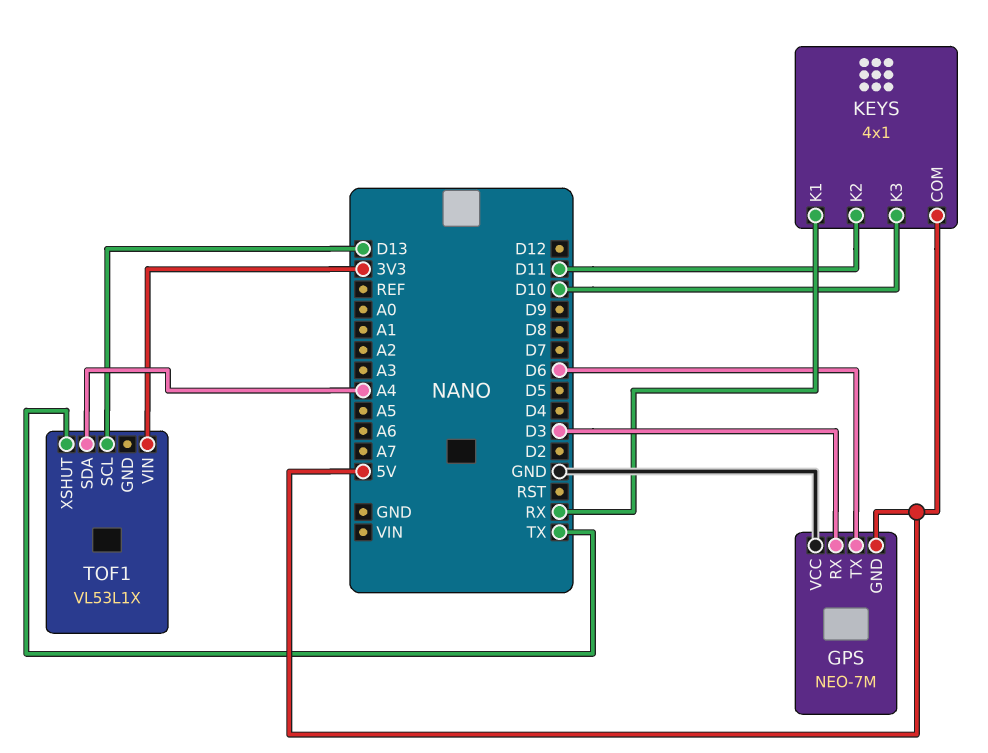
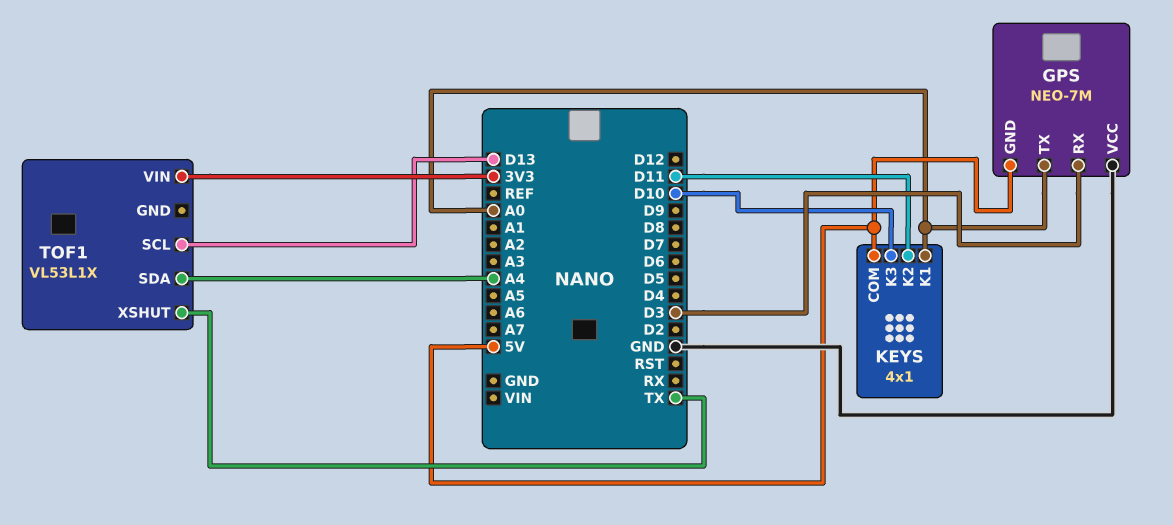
GPS pin TX: D6 -> A0
KEYS pin K1: RX -> A0

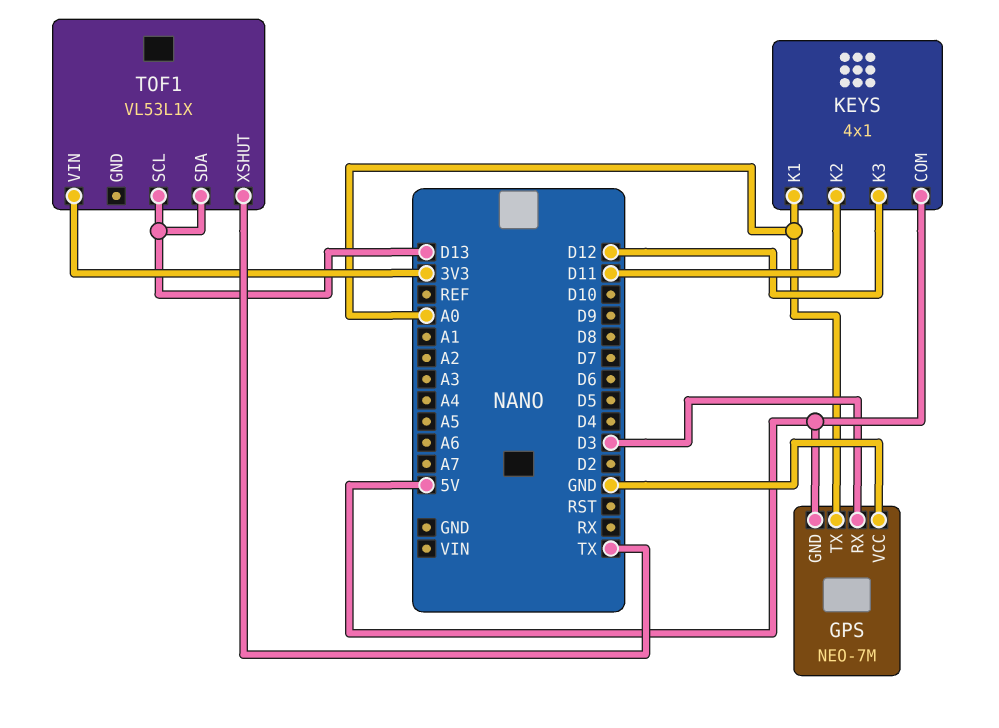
KEYS pin K3: D10 -> D12
TOF1 pin SDA: A4 -> D13

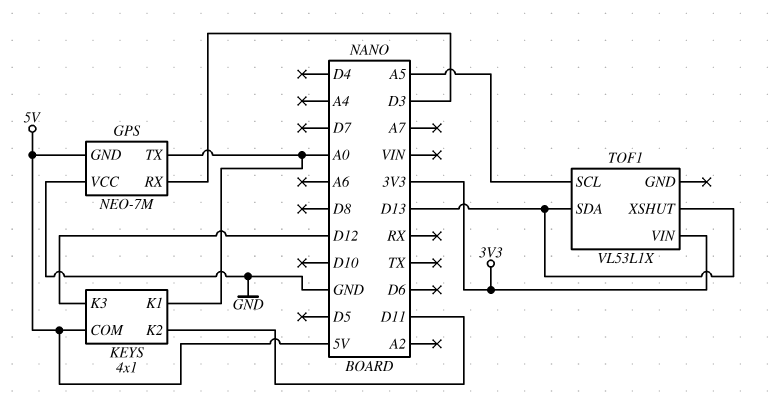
TOF1 pin SCL: D13 -> A5
TOF1 pin XSHUT: TX -> D13

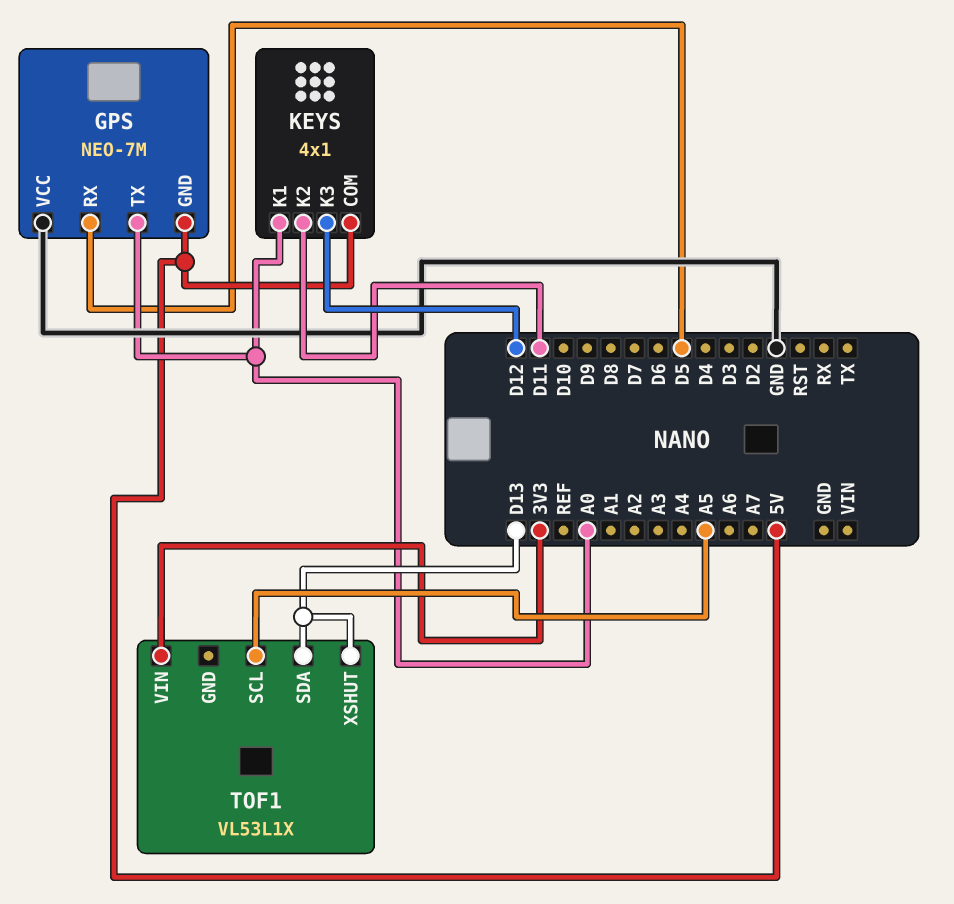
GPS pin RX: D3 -> D5

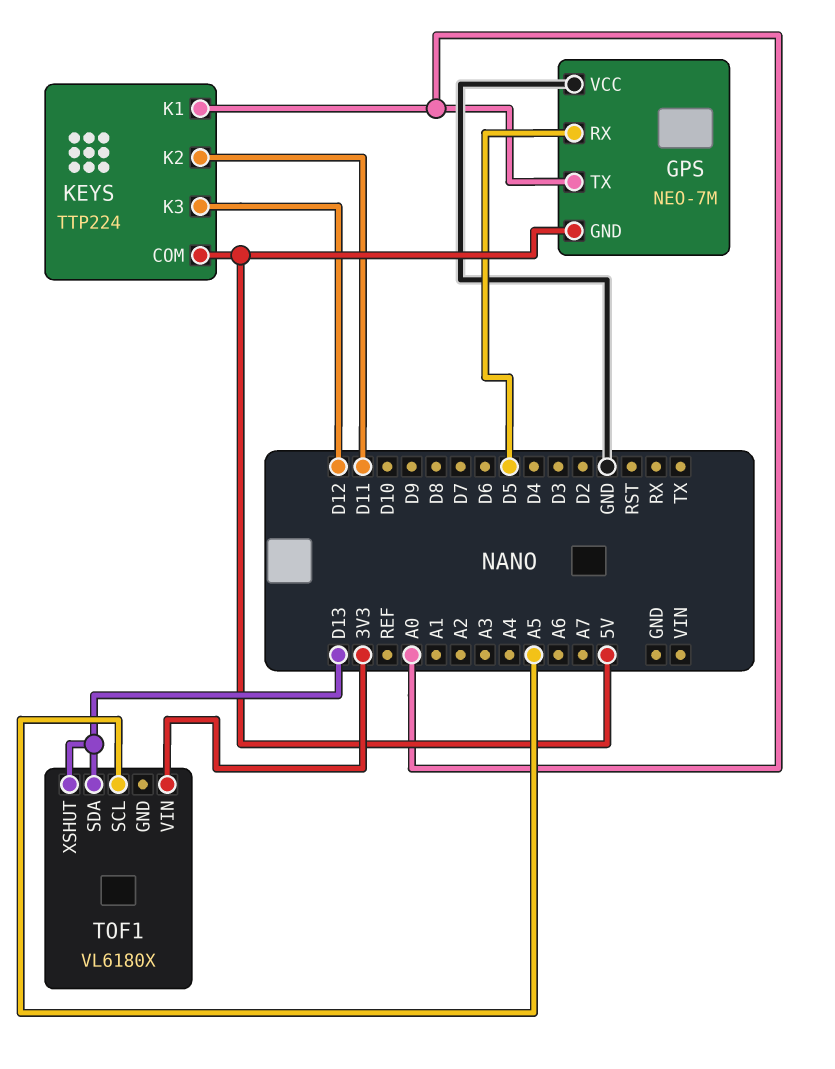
KEYS: 4x1 -> TTP224
TOF1: VL53L1X -> VL6180X

